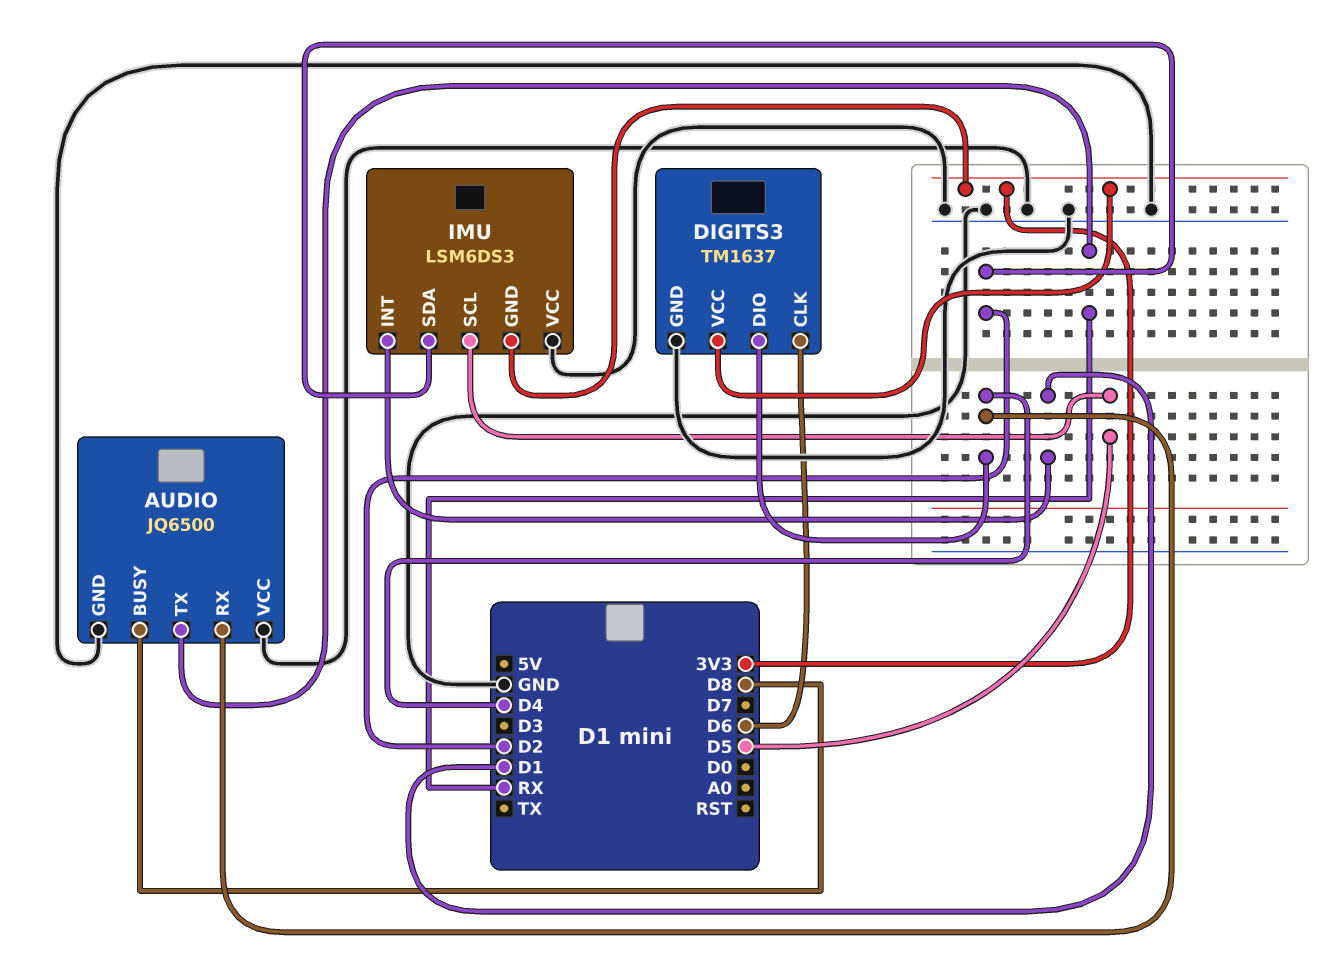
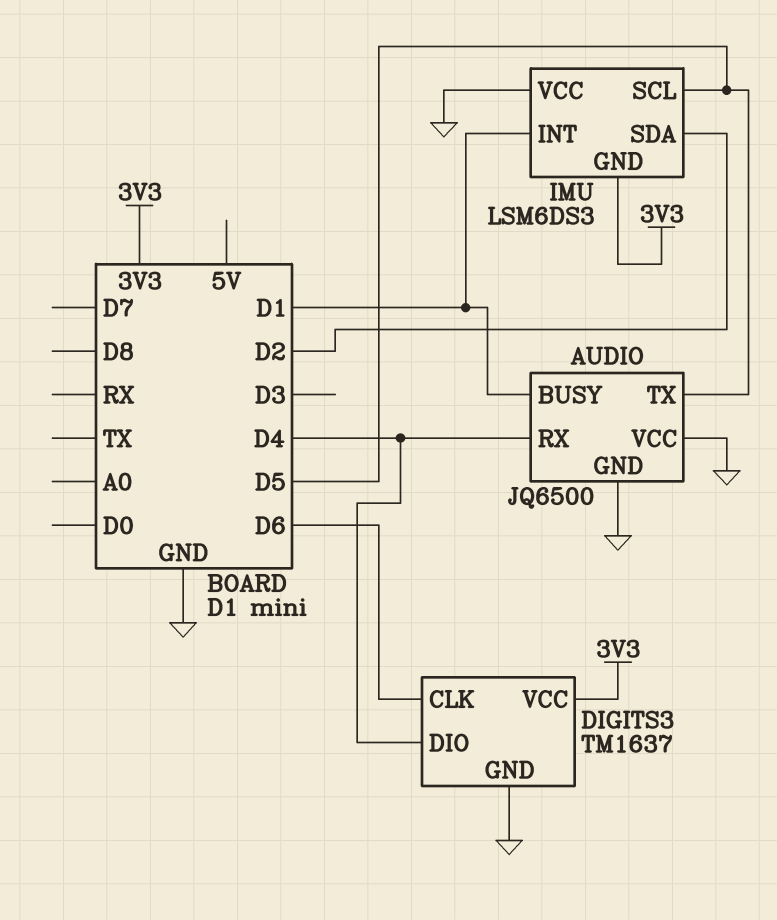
AUDIO pin BUSY: D8 -> D1
AUDIO pin TX: RX -> D5

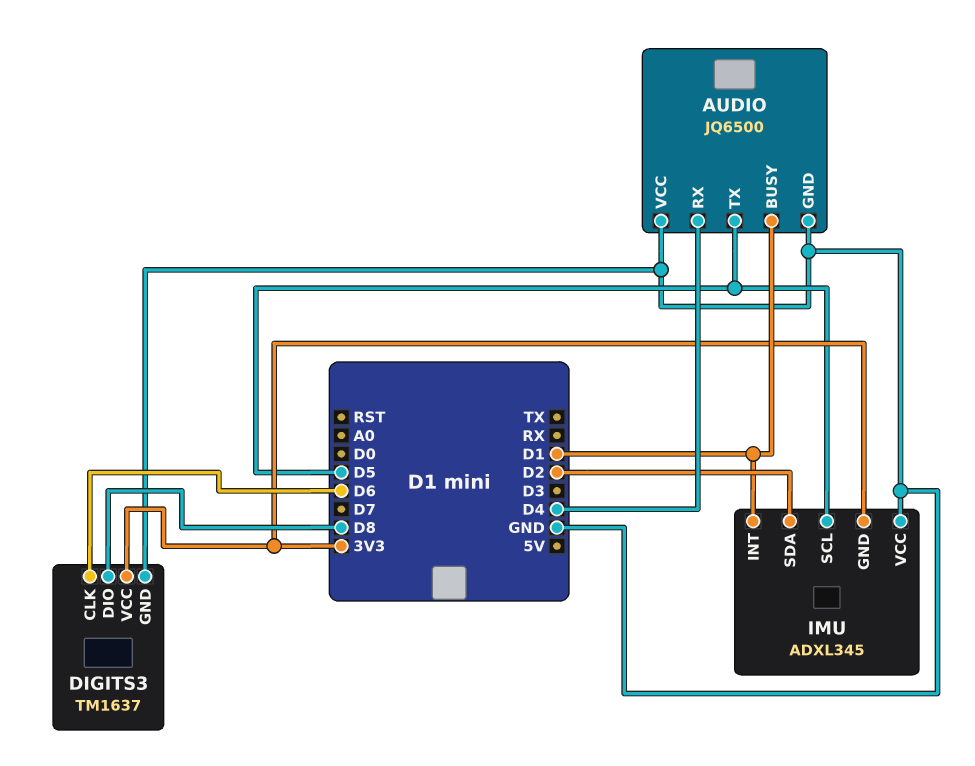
DIGITS3 pin DIO: D4 -> D8
IMU: LSM6DS3 -> ADXL345

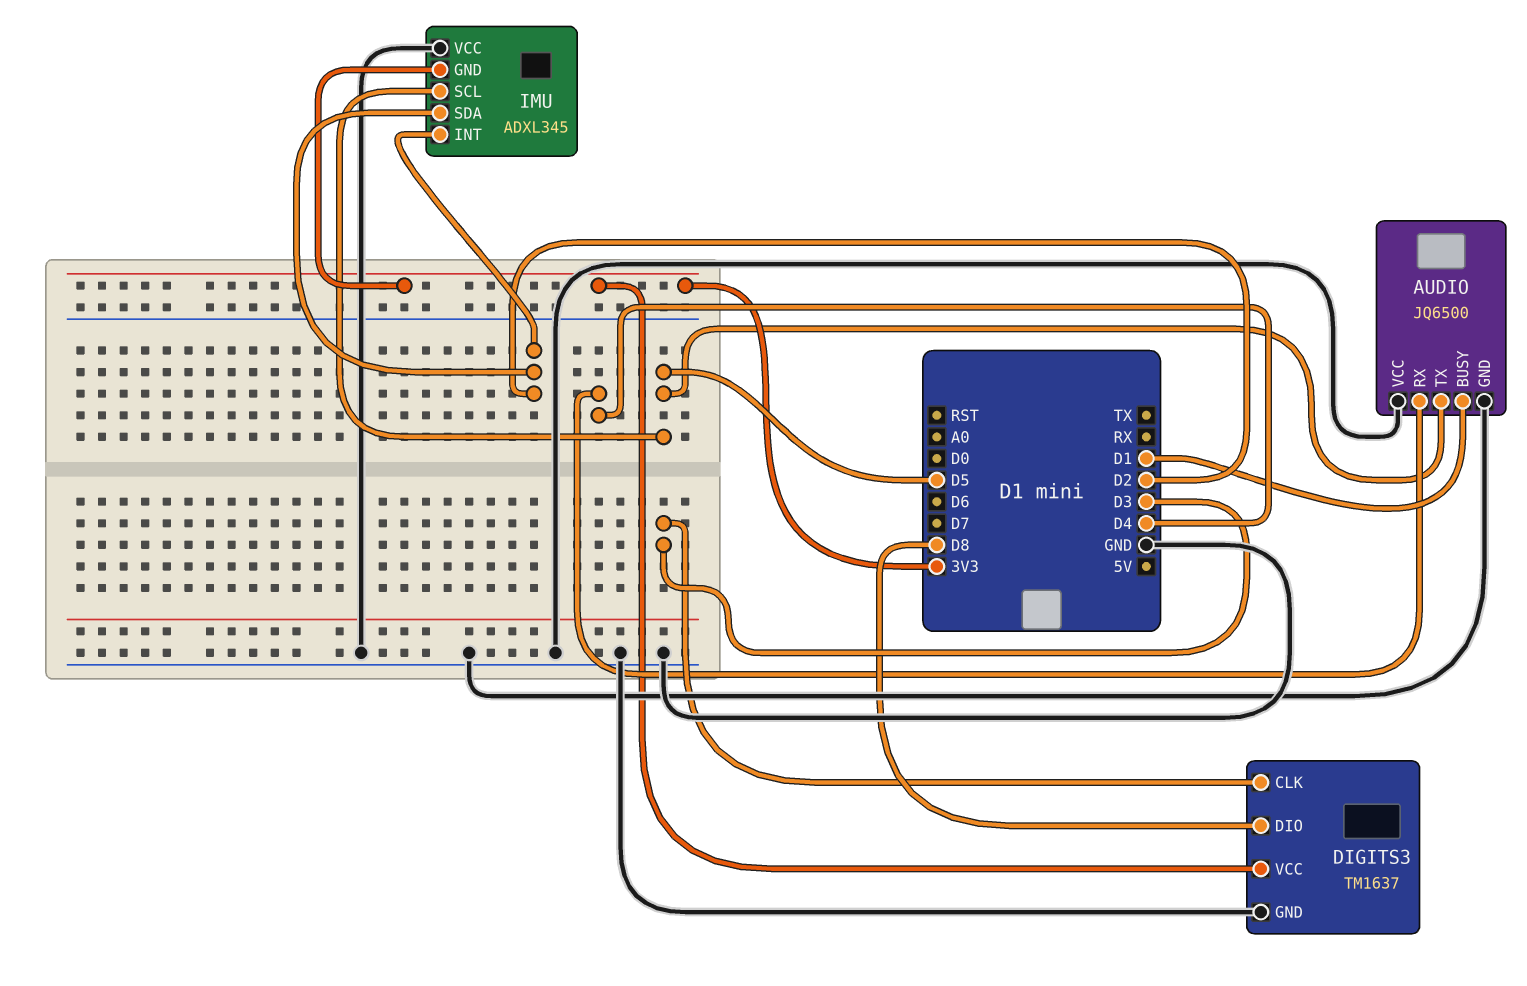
DIGITS3 pin CLK: D6 -> D3
IMU pin INT: D1 -> D2

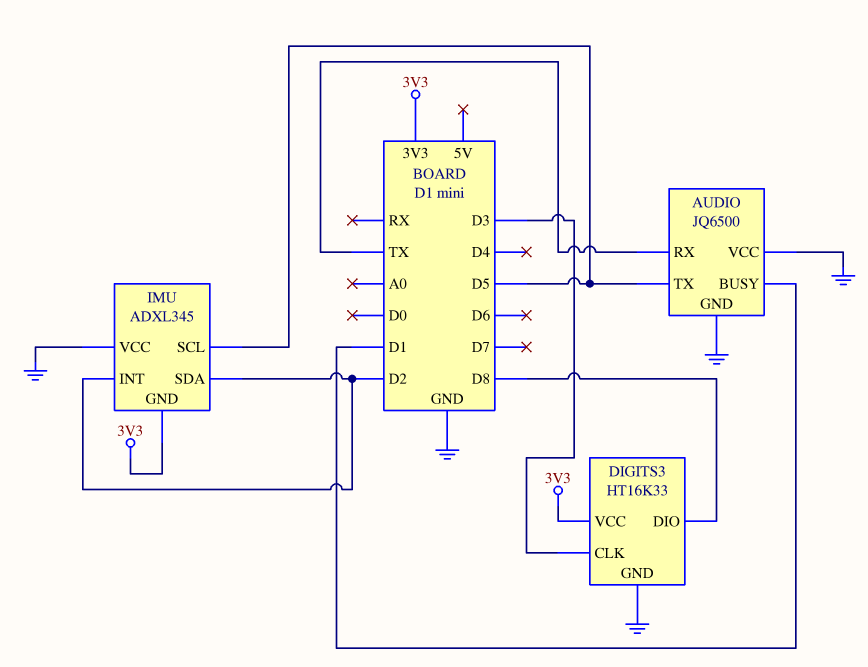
AUDIO pin RX: D4 -> TX
DIGITS3: TM1637 -> HT16K33

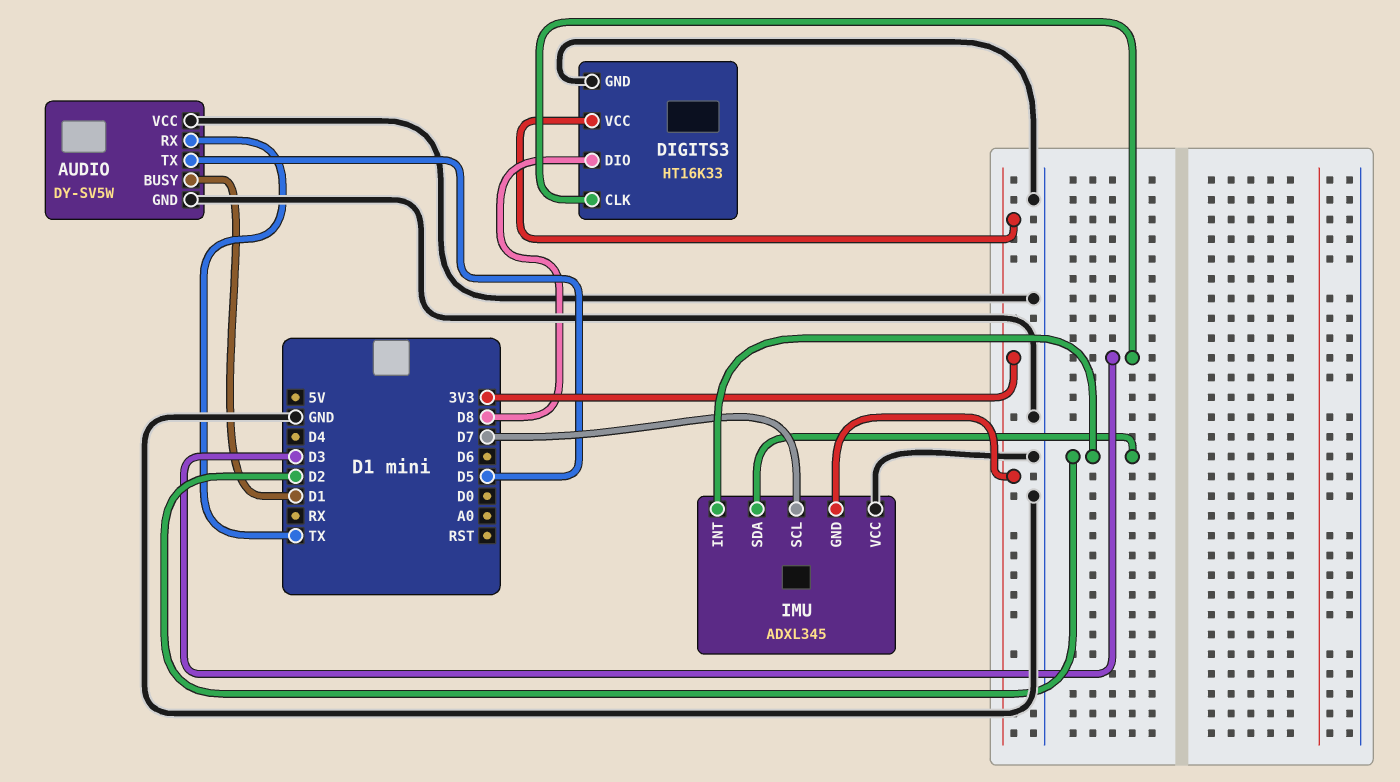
AUDIO: JQ6500 -> DY-SV5W
IMU pin SCL: D5 -> D7

